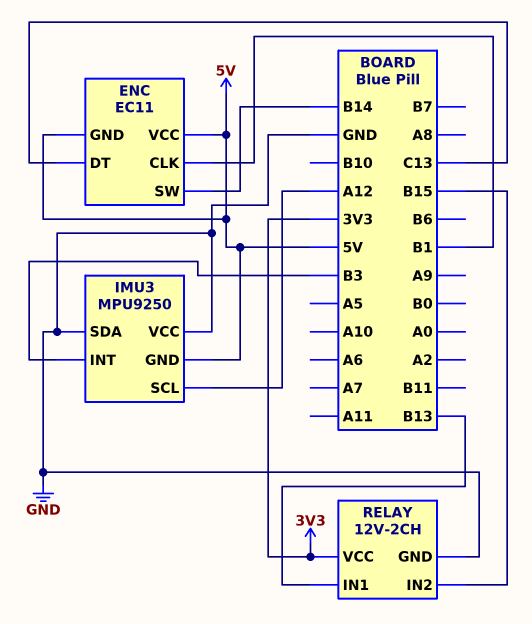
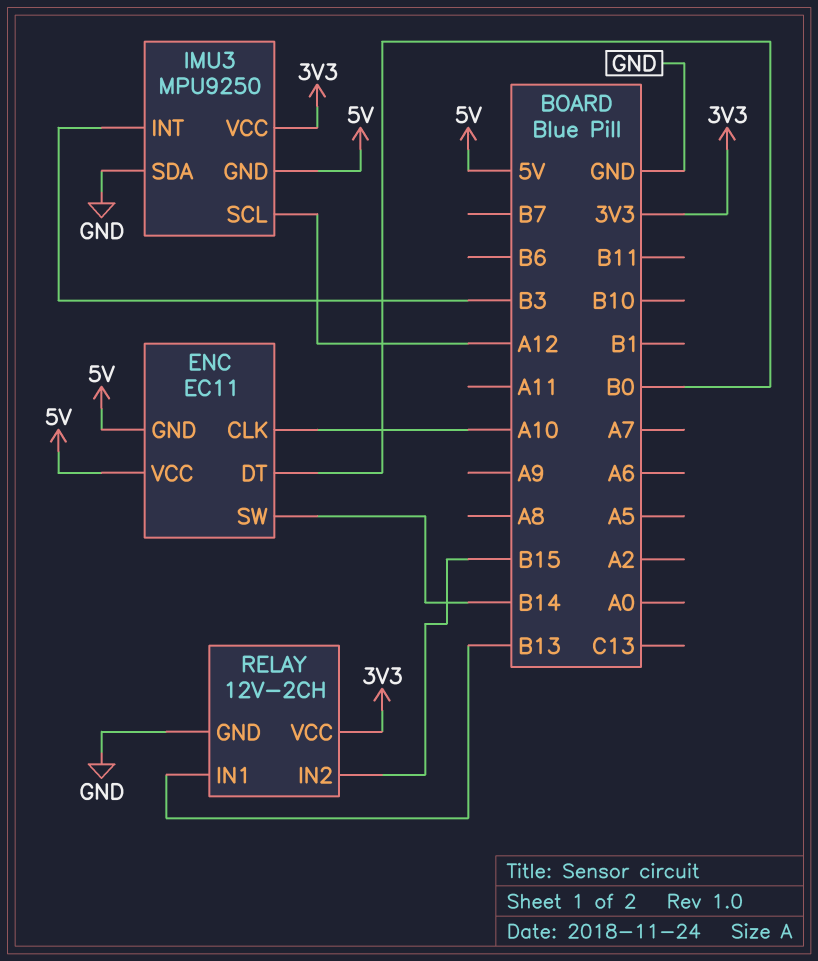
ENC pin CLK: B1 -> A10
ENC pin DT: C13 -> B0
IMU3 pin VCC: GND -> 3V3

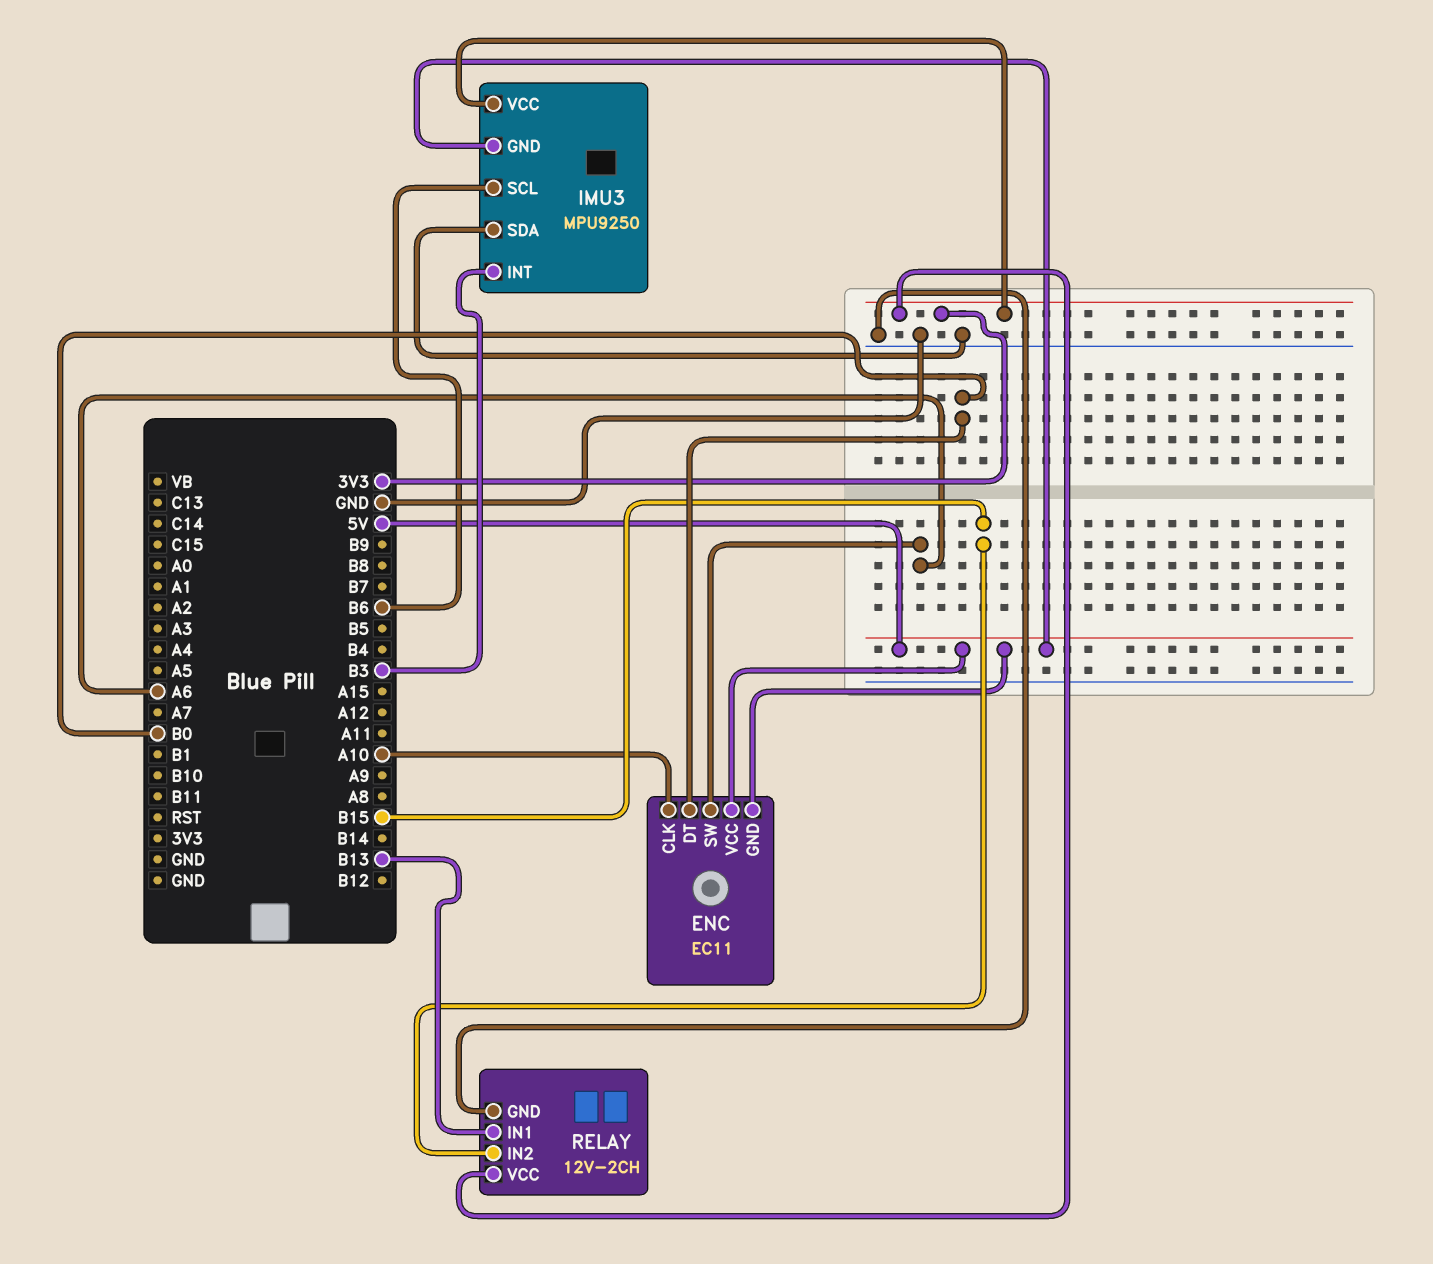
ENC pin SW: B14 -> A6
IMU3 pin SCL: A12 -> B6

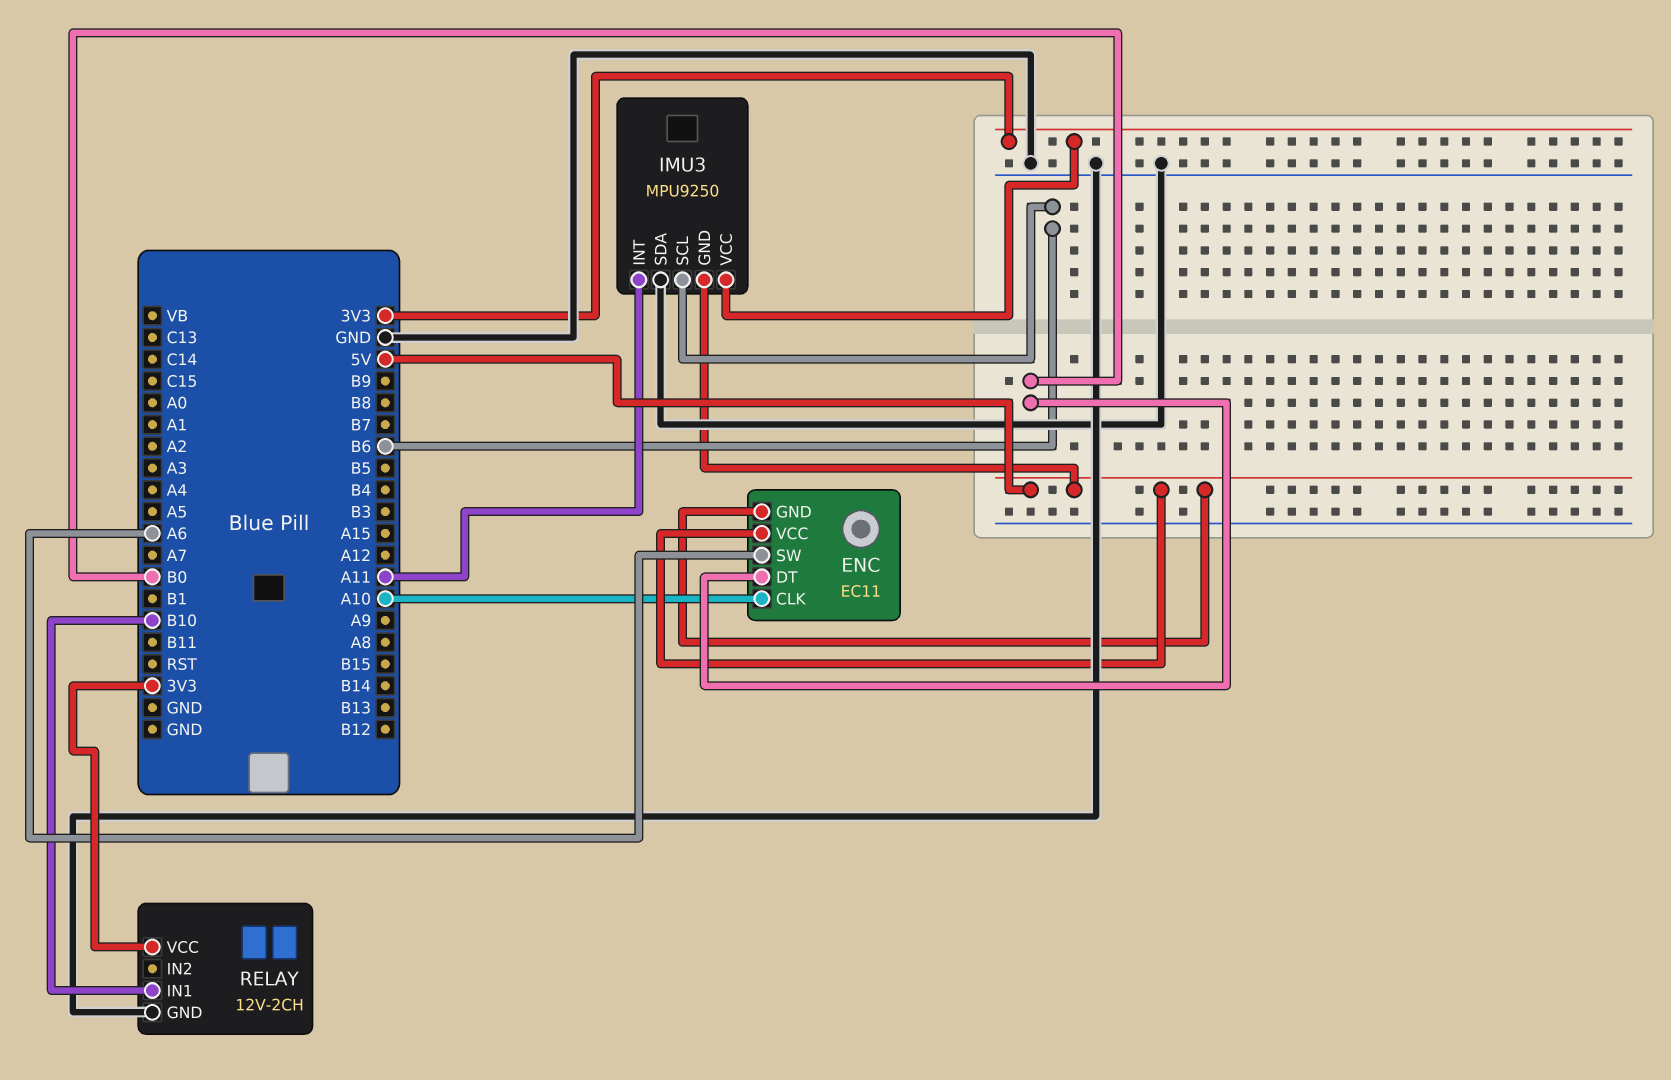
IMU3 pin INT: B3 -> A11
RELAY pin IN1: B13 -> B10
RELAY pin IN2: B15 -> none

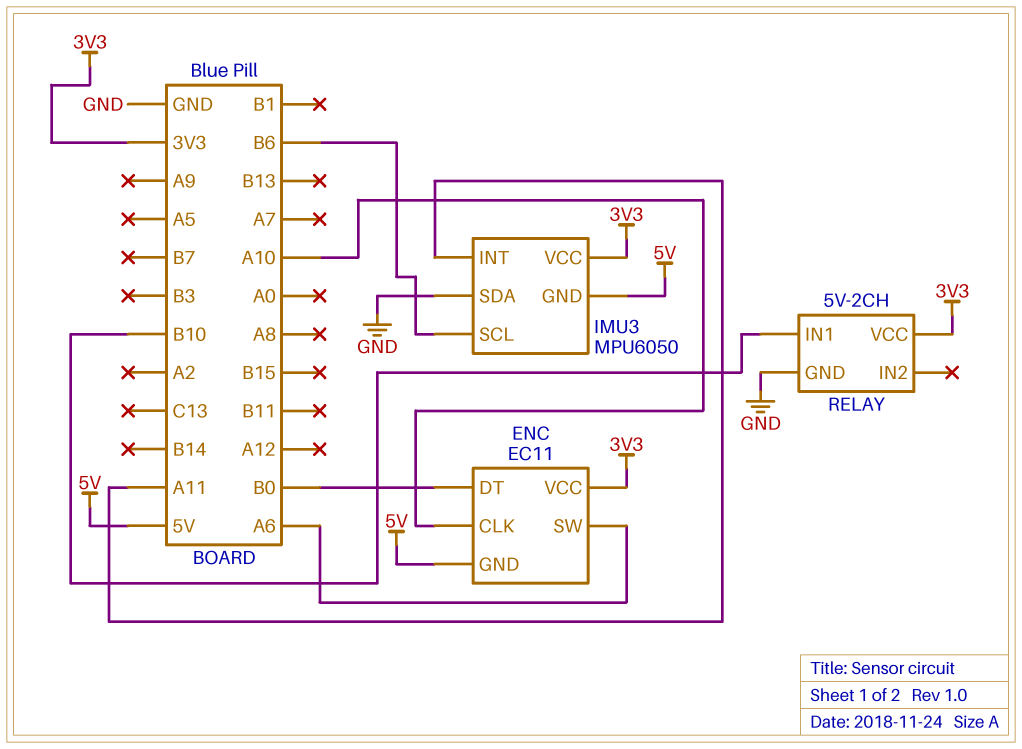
ENC pin VCC: 5V -> 3V3
IMU3: MPU9250 -> MPU6050
RELAY: 12V-2CH -> 5V-2CH

